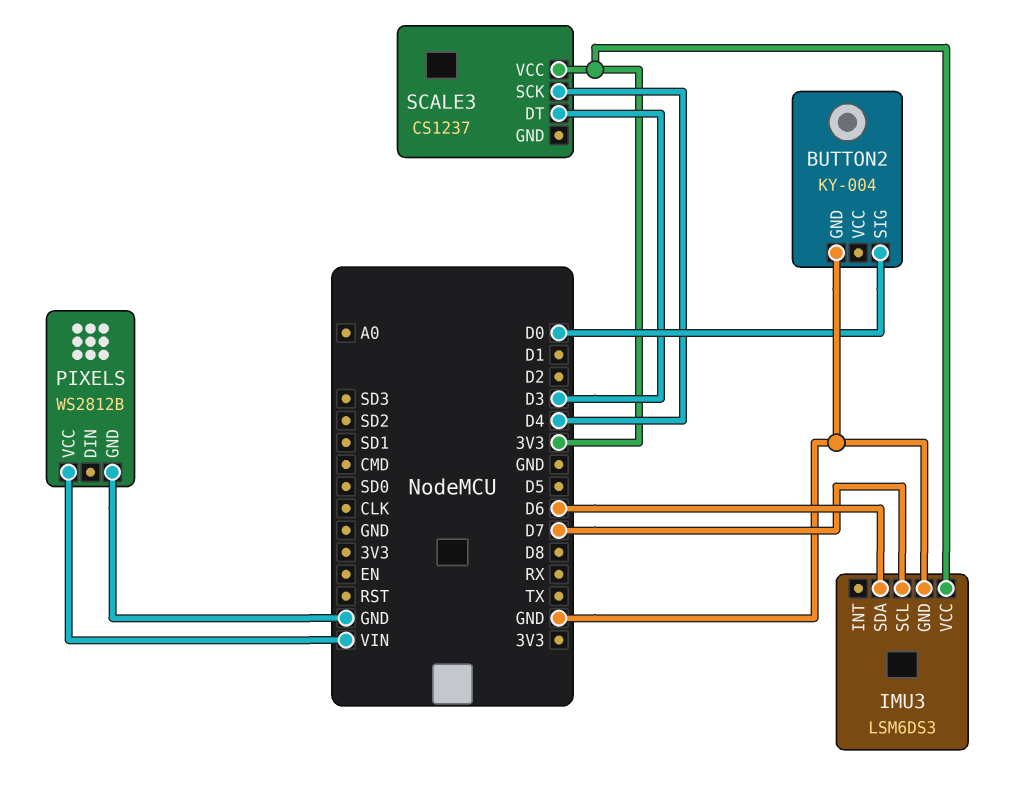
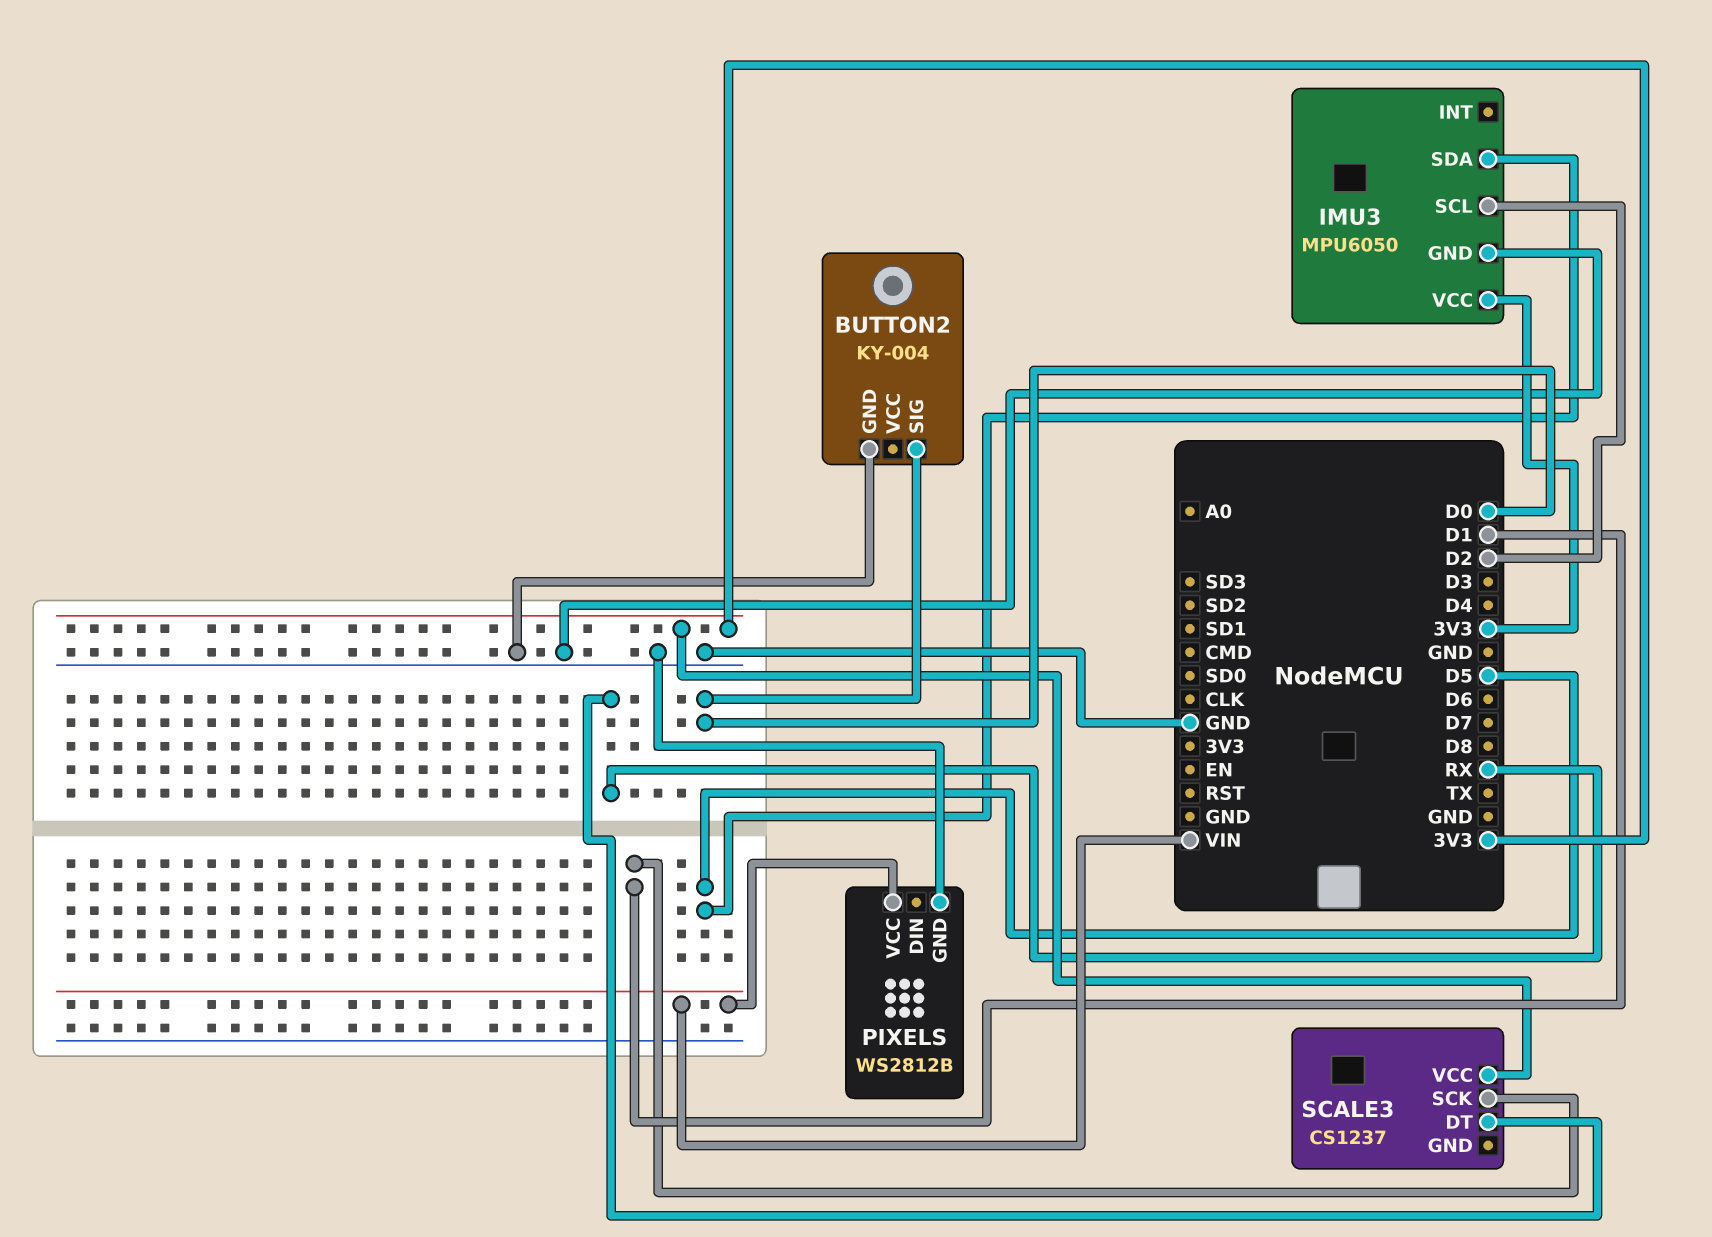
IMU3: LSM6DS3 -> MPU6050
IMU3 pin SCL: D7 -> D2
IMU3 pin SDA: D6 -> D5
SCALE3 pin DT: D3 -> RX
SCALE3 pin SCK: D4 -> D1

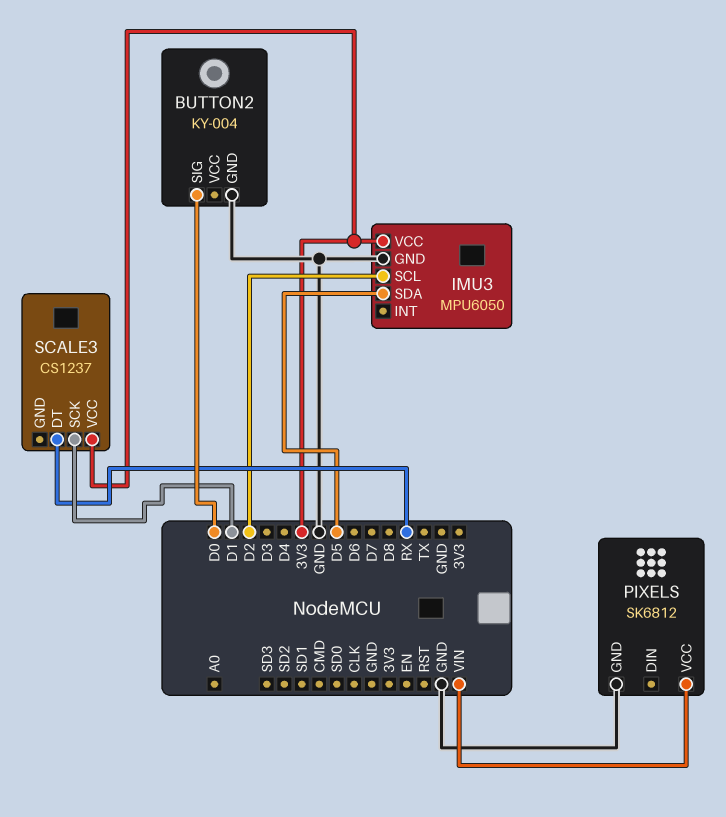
PIXELS: WS2812B -> SK6812

